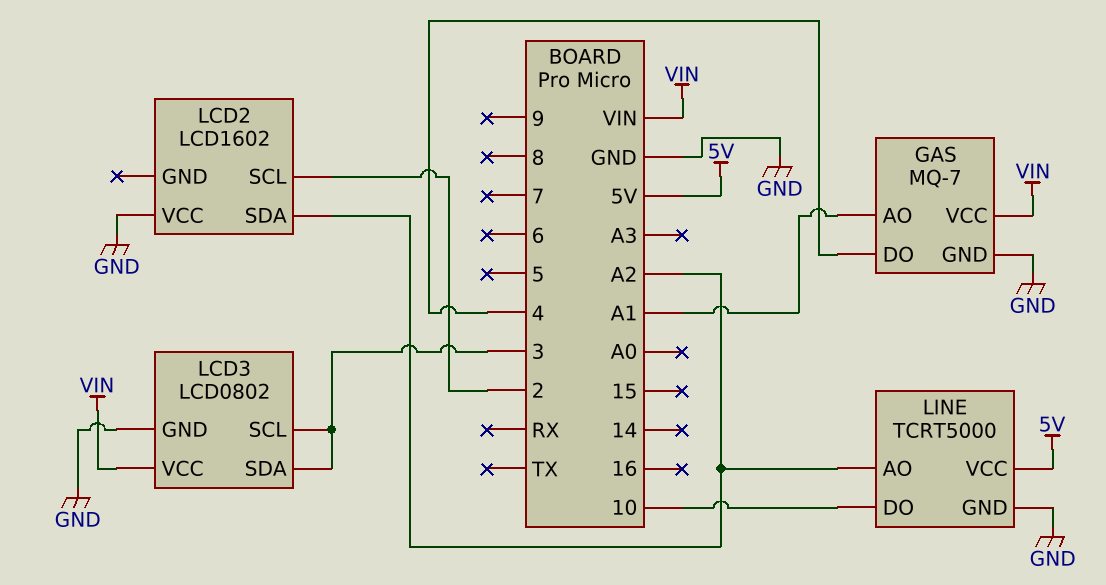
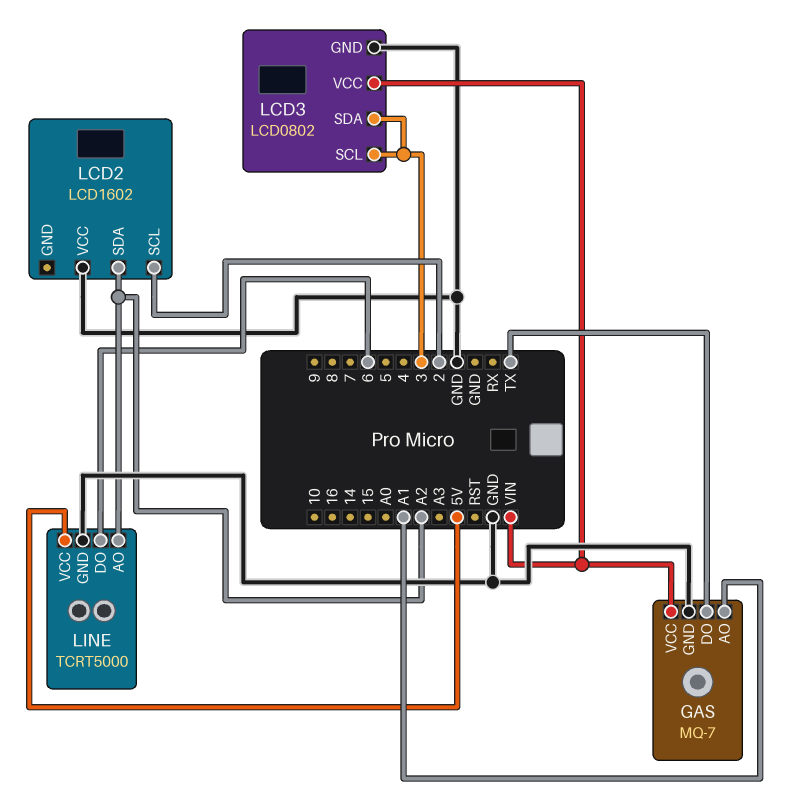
GAS pin DO: 4 -> TX
LINE pin DO: 10 -> 6

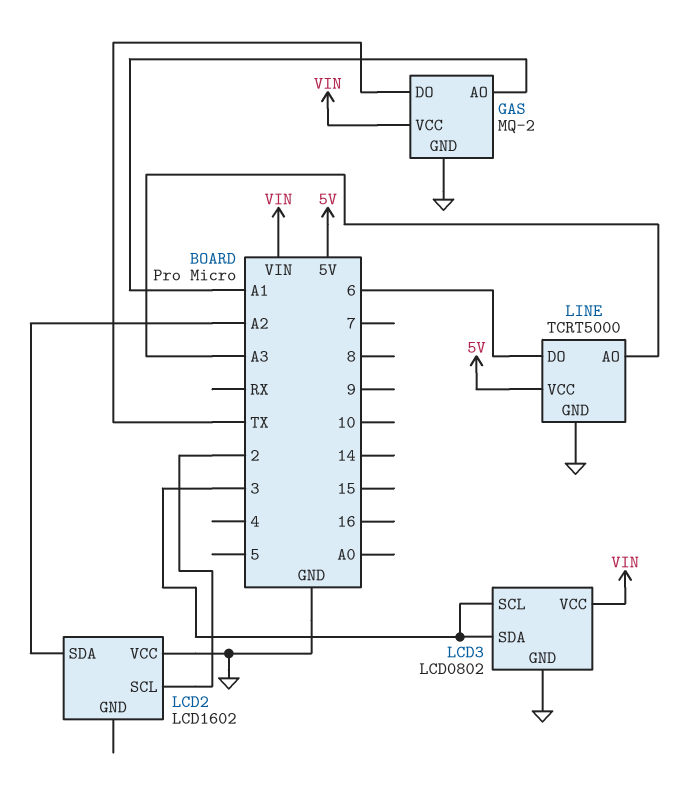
GAS: MQ-7 -> MQ-2
LINE pin AO: A2 -> A3

